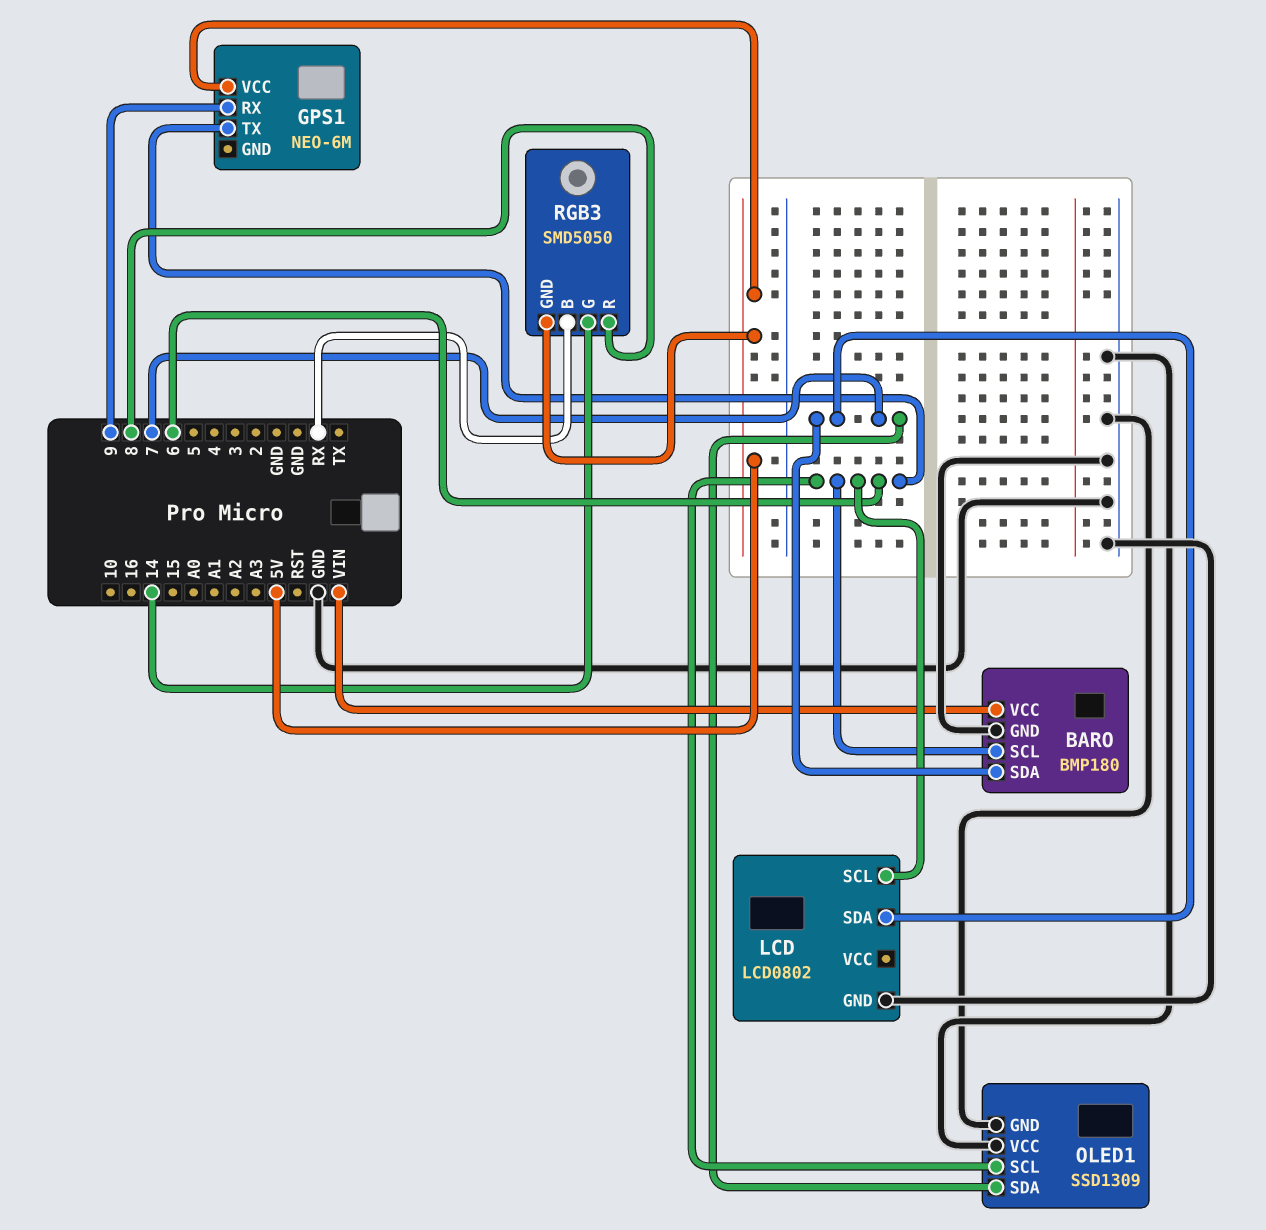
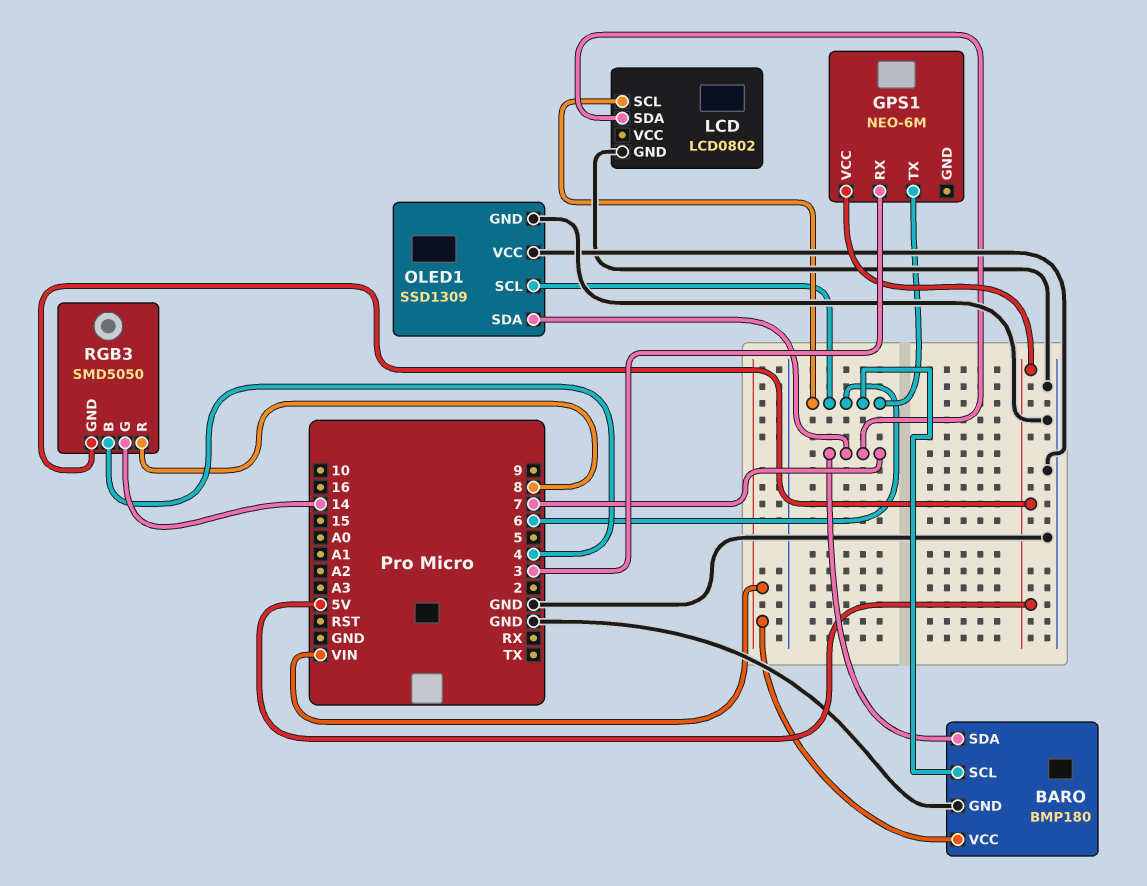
GPS1 pin RX: 9 -> 3
RGB3 pin B: RX -> 4

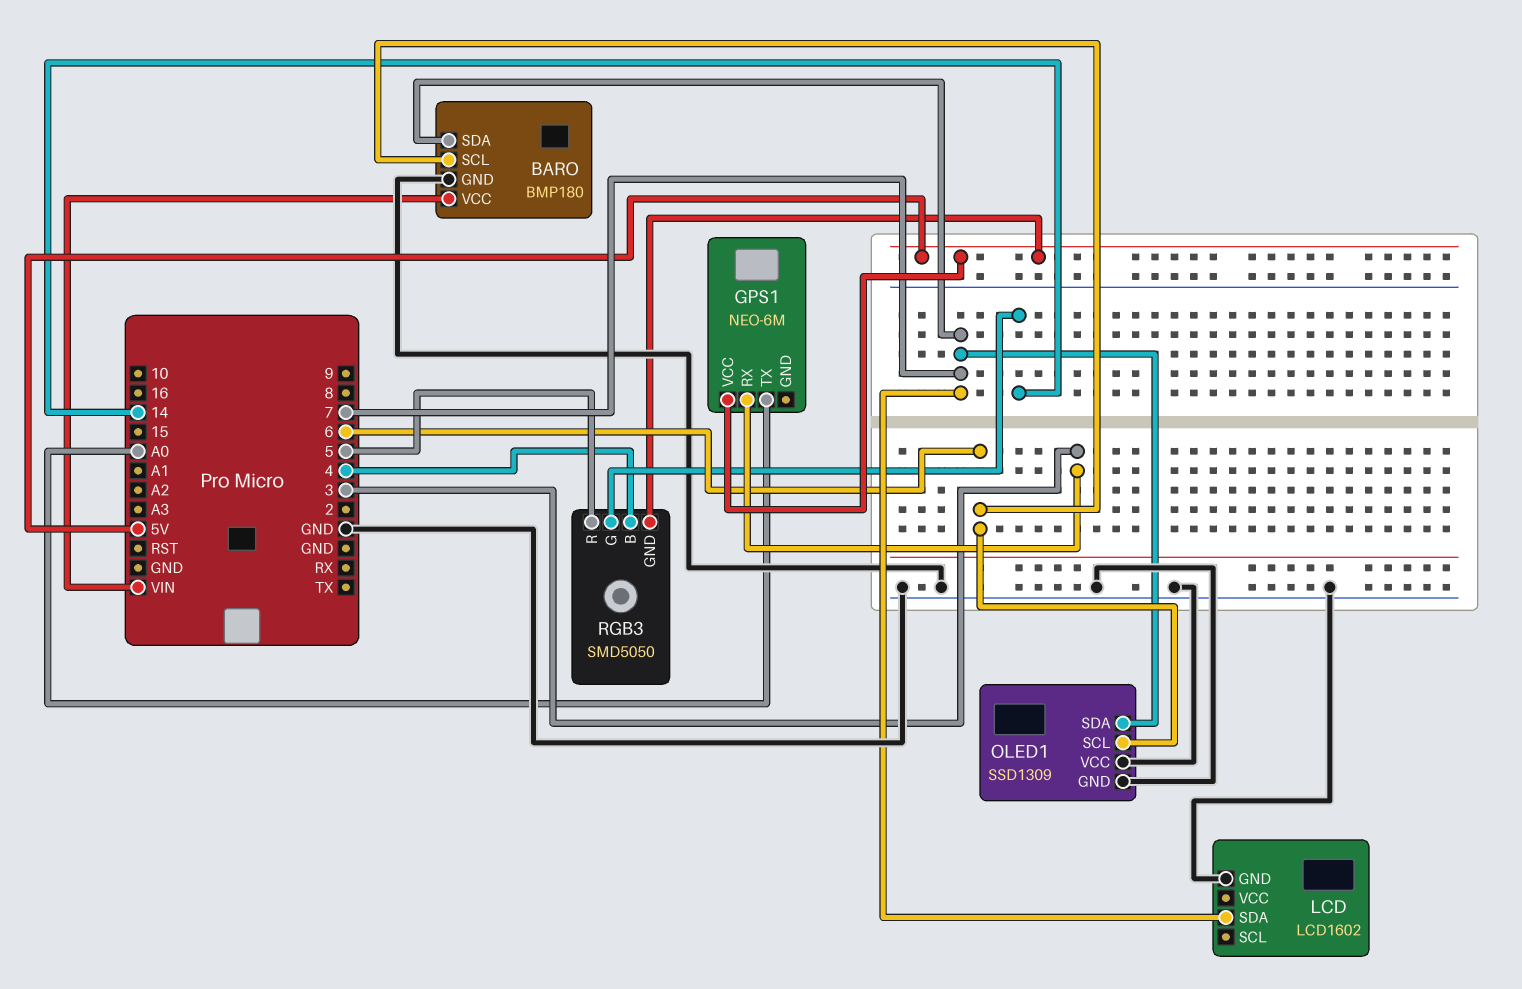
GPS1 pin TX: 6 -> A0
LCD: LCD0802 -> LCD1602
LCD pin SCL: 6 -> none
RGB3 pin R: 8 -> 5

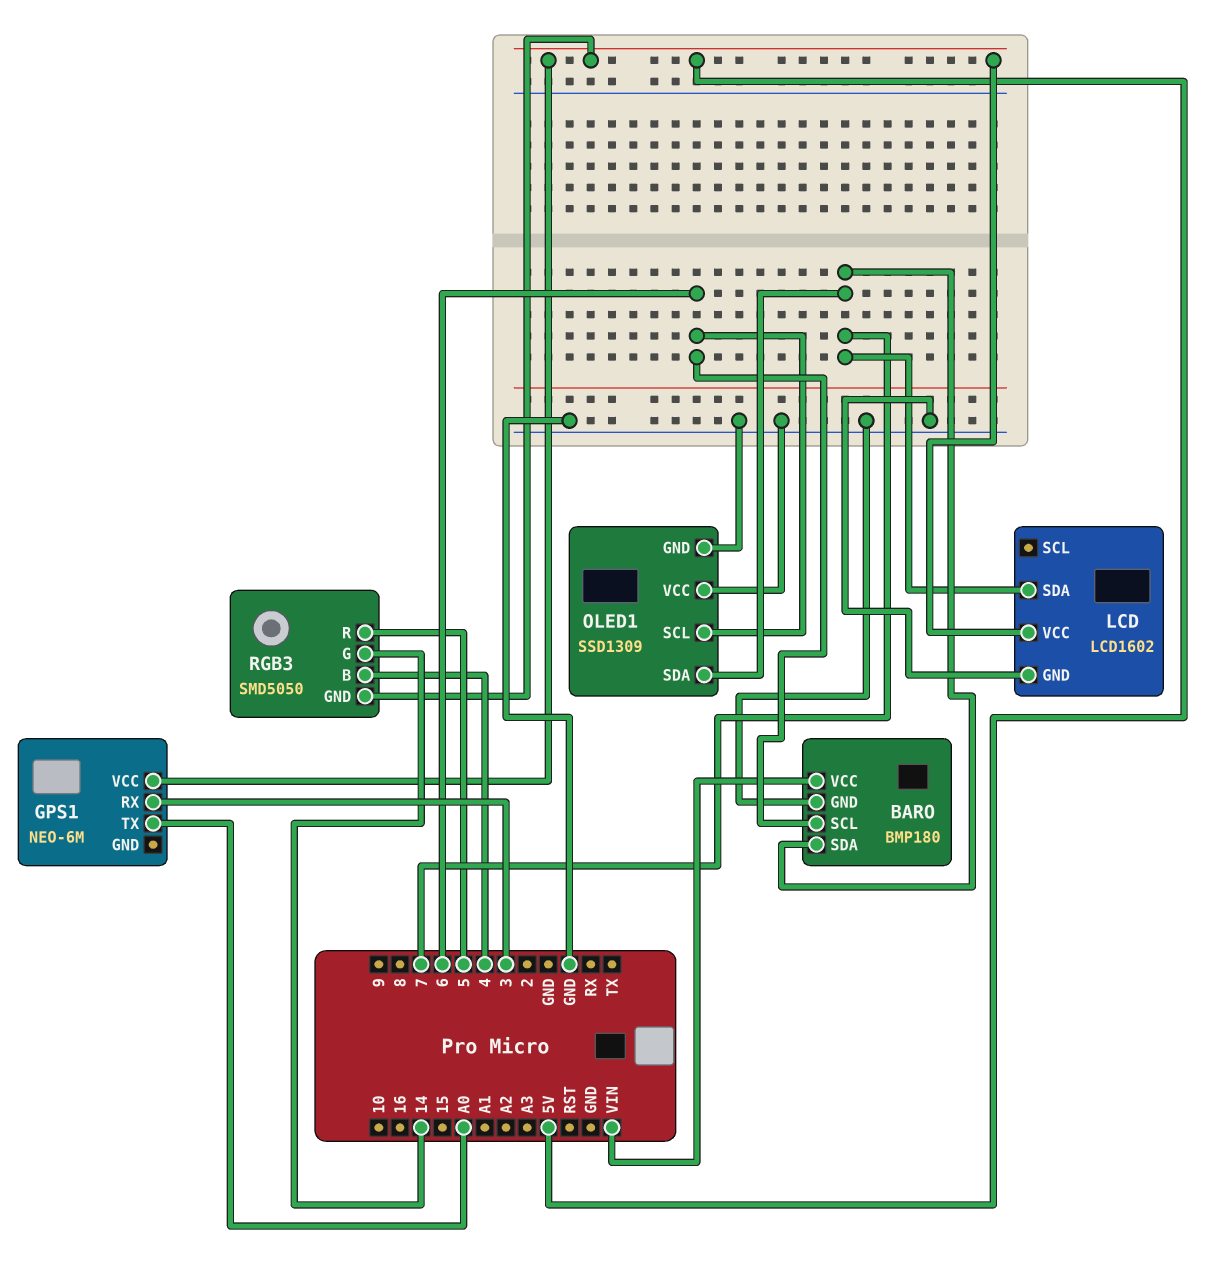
LCD pin VCC: none -> 5V

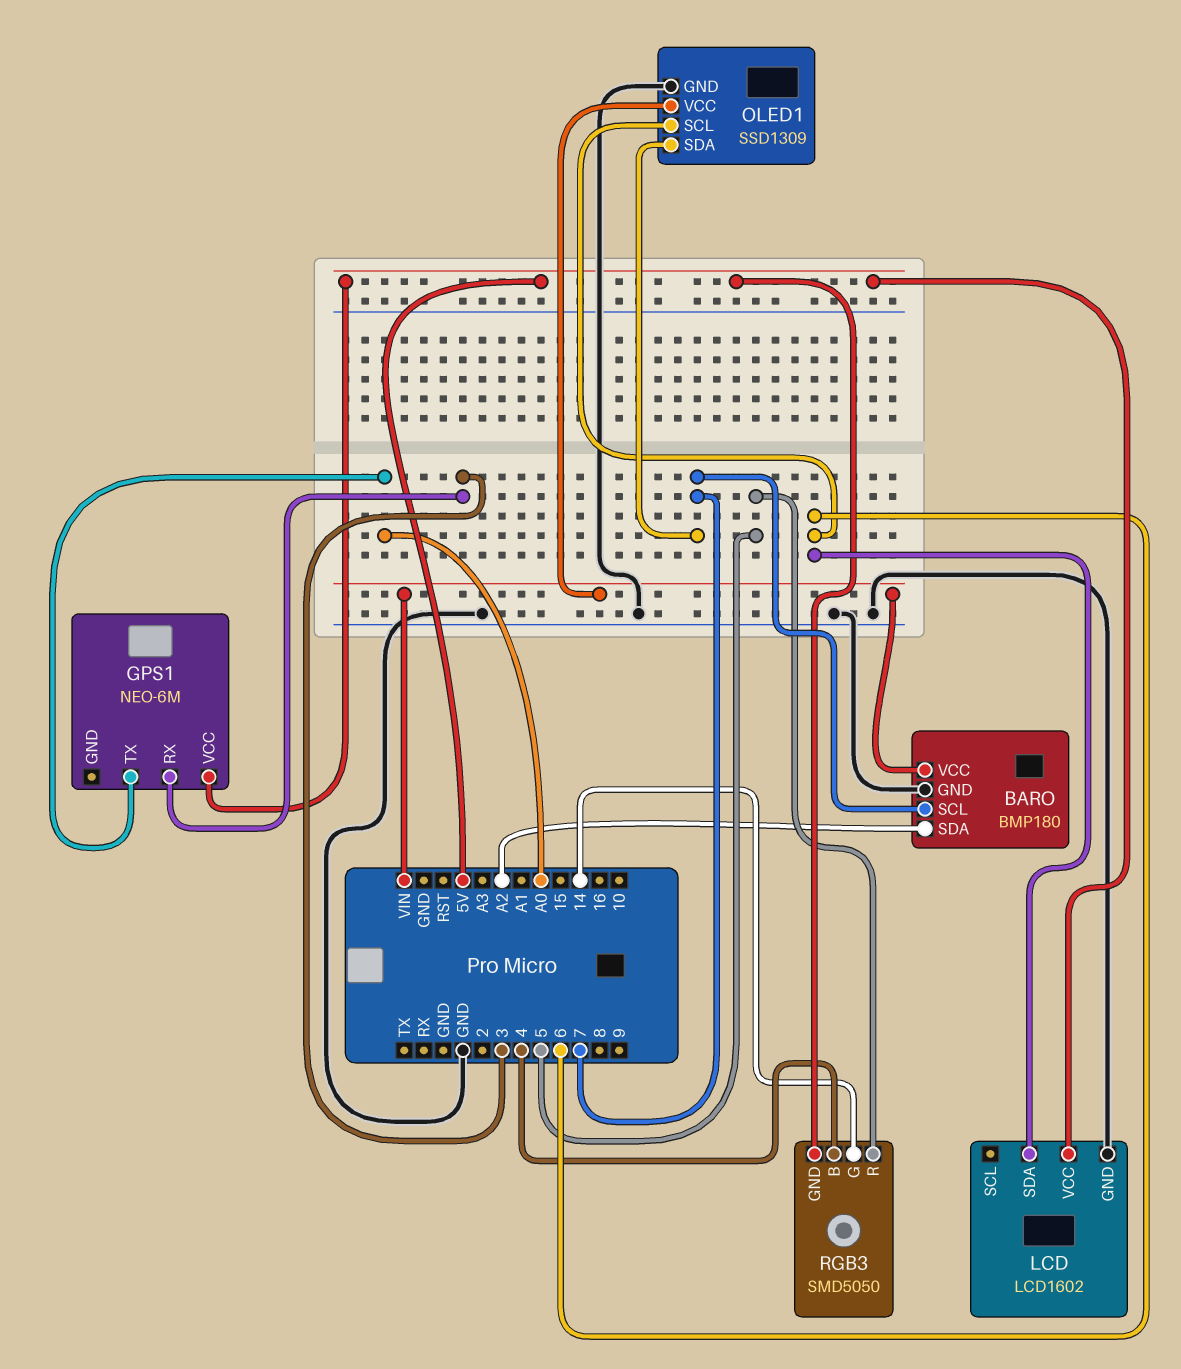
BARO pin SCL: 6 -> 7
BARO pin SDA: 7 -> A2
LCD pin SDA: 7 -> 6
OLED1 pin VCC: GND -> VIN

